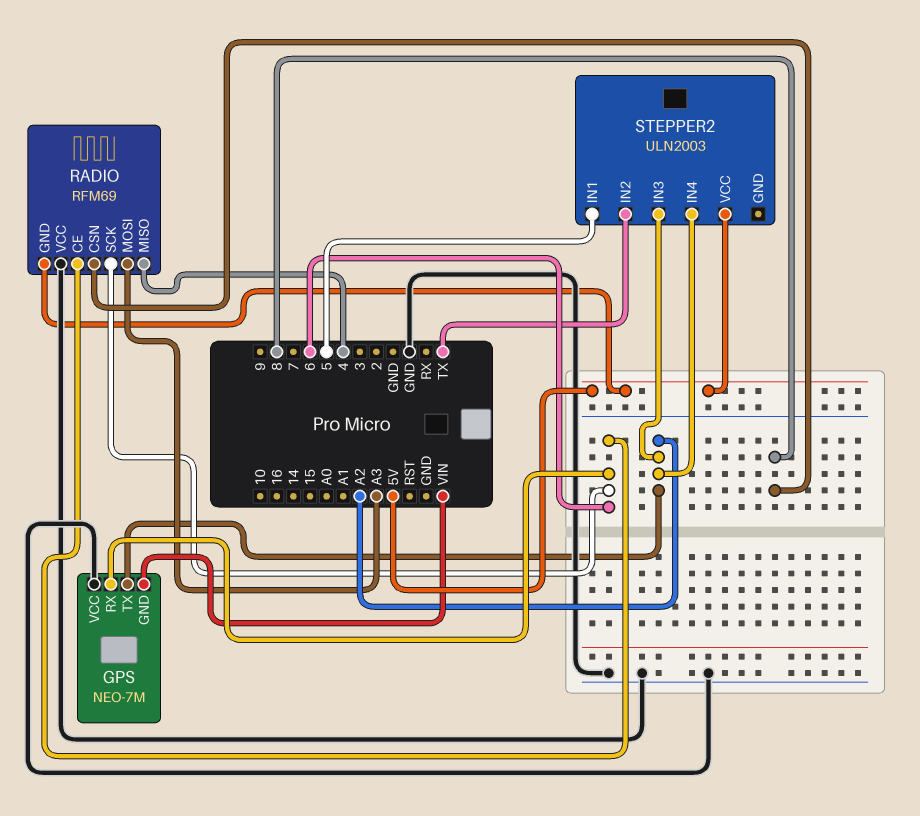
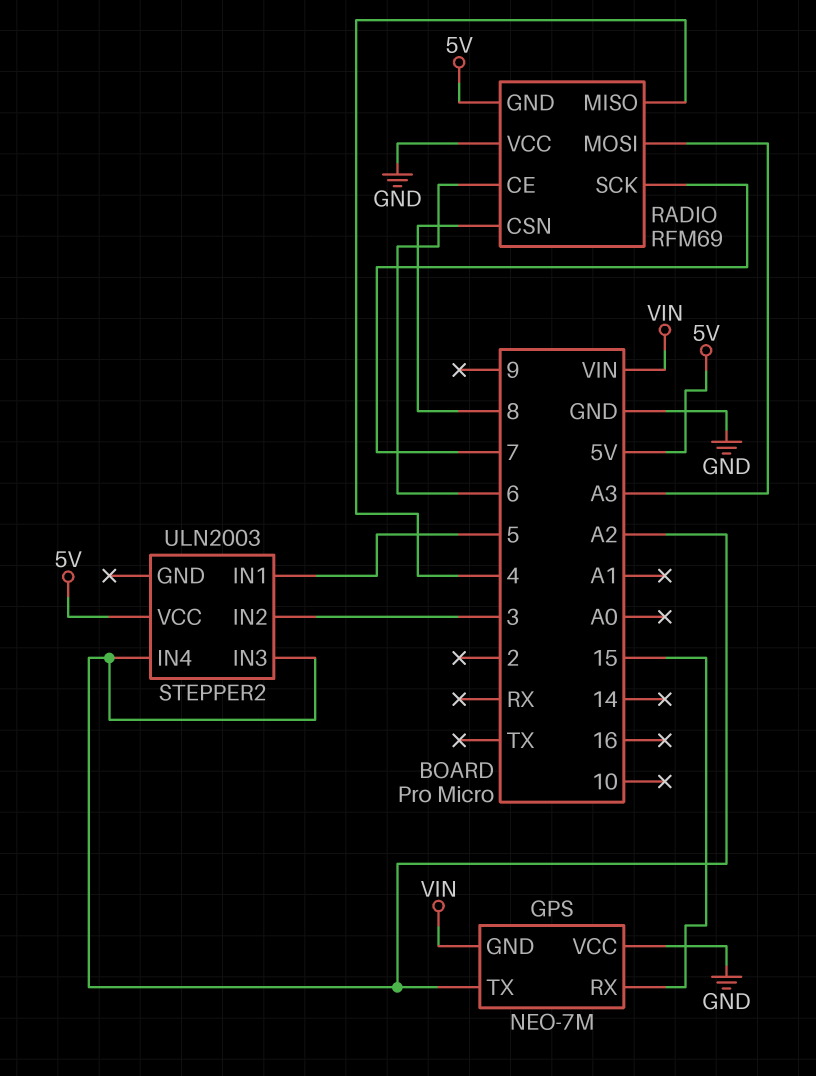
GPS pin RX: 6 -> 15
RADIO pin SCK: 6 -> 7
STEPPER2 pin IN2: TX -> 3

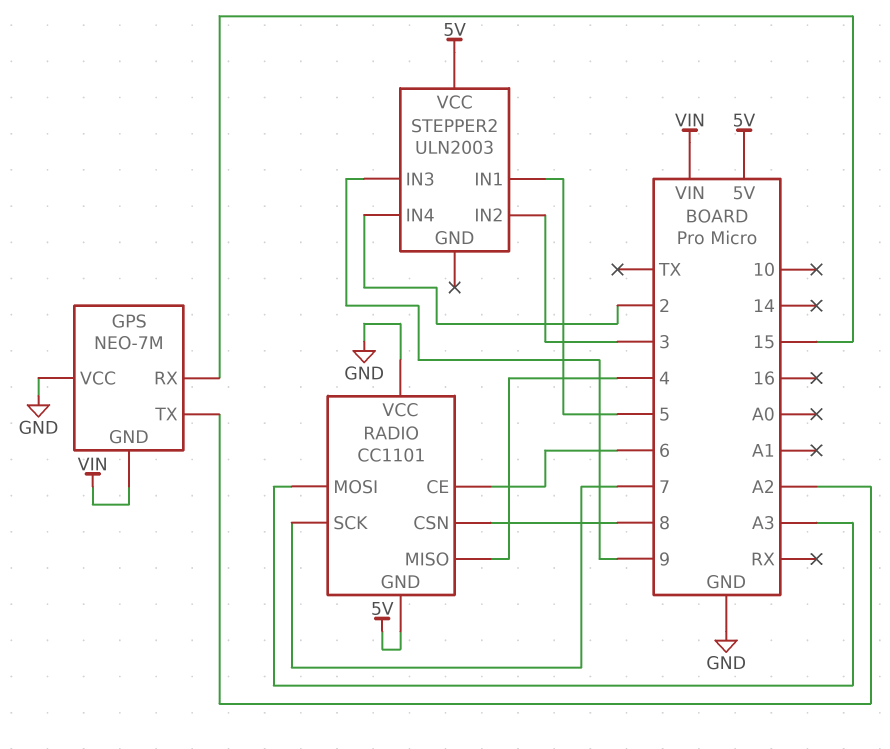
RADIO: RFM69 -> CC1101
STEPPER2 pin IN3: A2 -> 9
STEPPER2 pin IN4: A2 -> 2

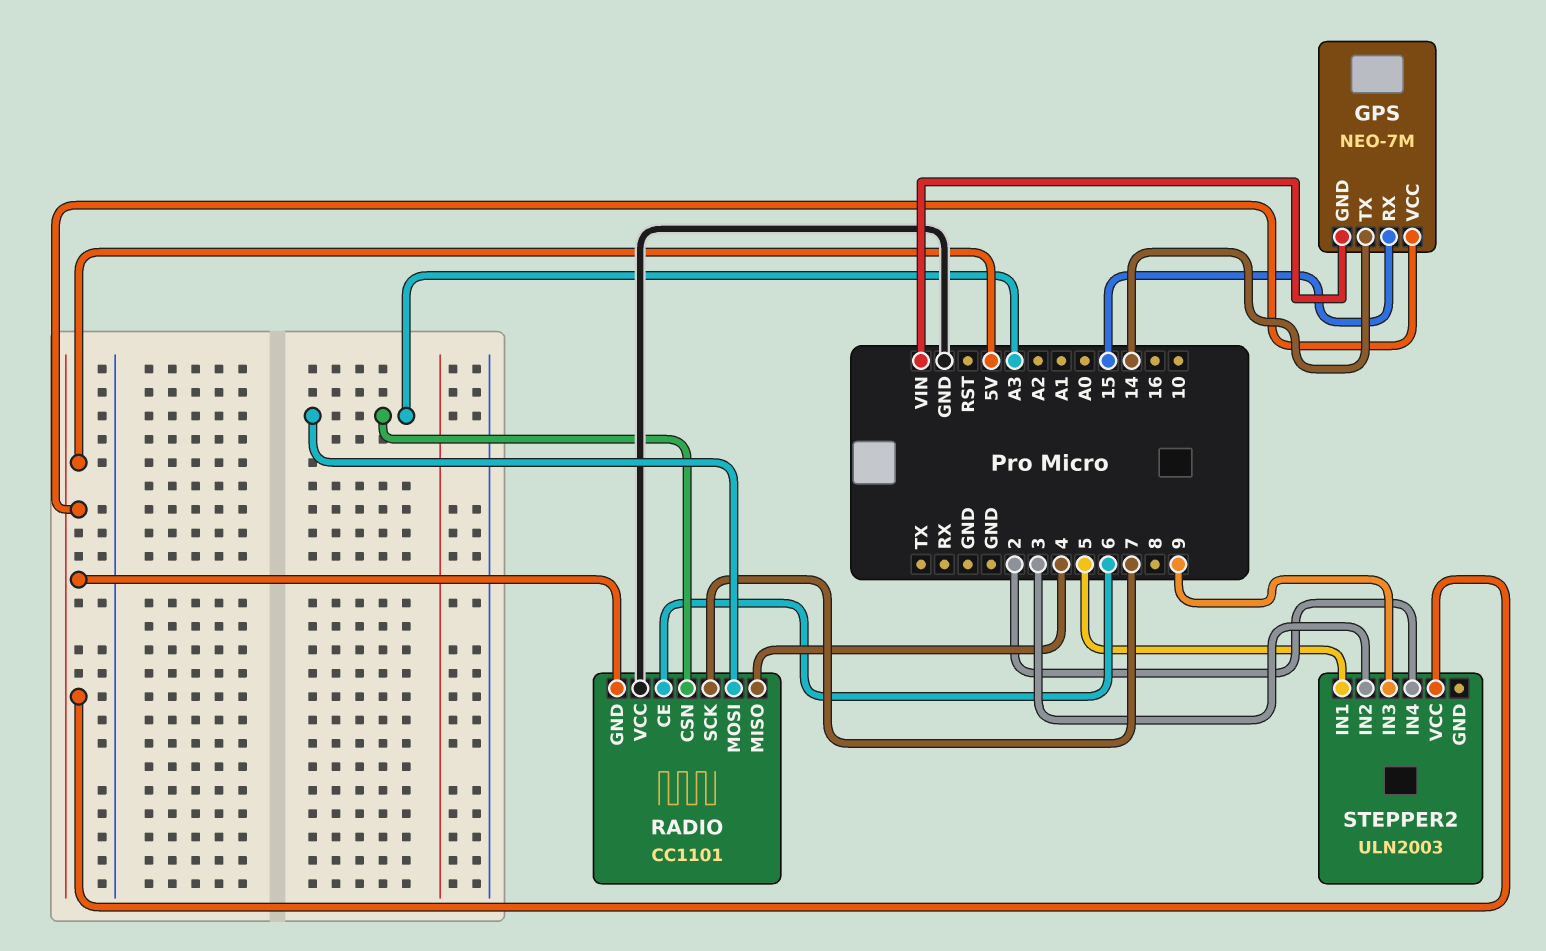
GPS pin TX: A2 -> 14
GPS pin VCC: GND -> 5V
RADIO pin CSN: 8 -> A3

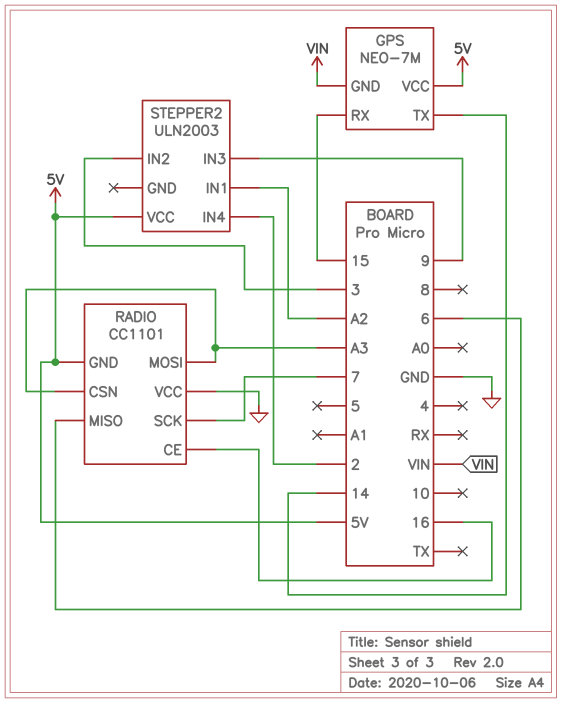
RADIO pin CE: 6 -> 16
RADIO pin MISO: 4 -> 6
STEPPER2 pin IN1: 5 -> A2

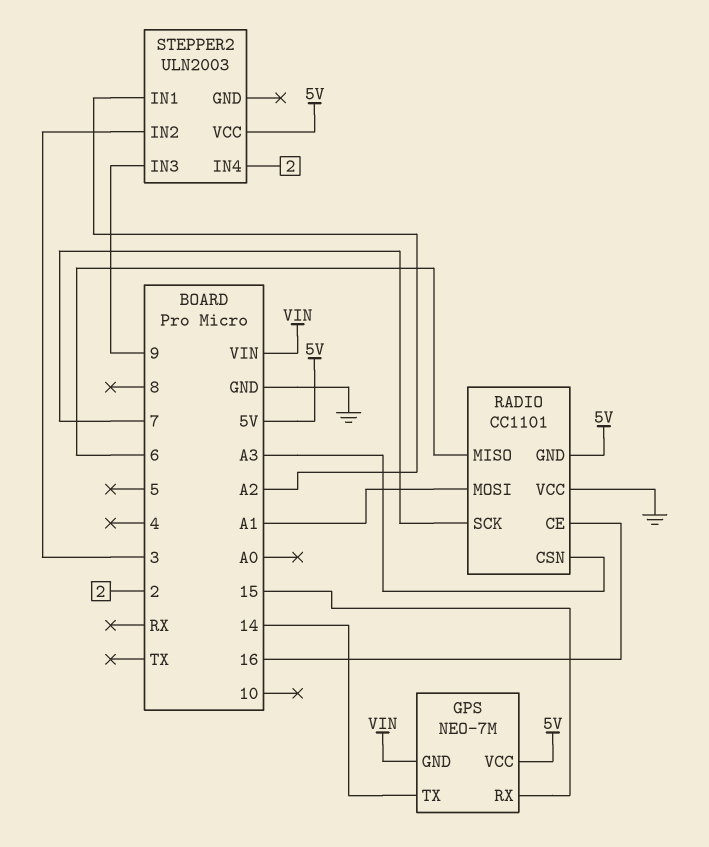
RADIO pin MOSI: A3 -> A1

